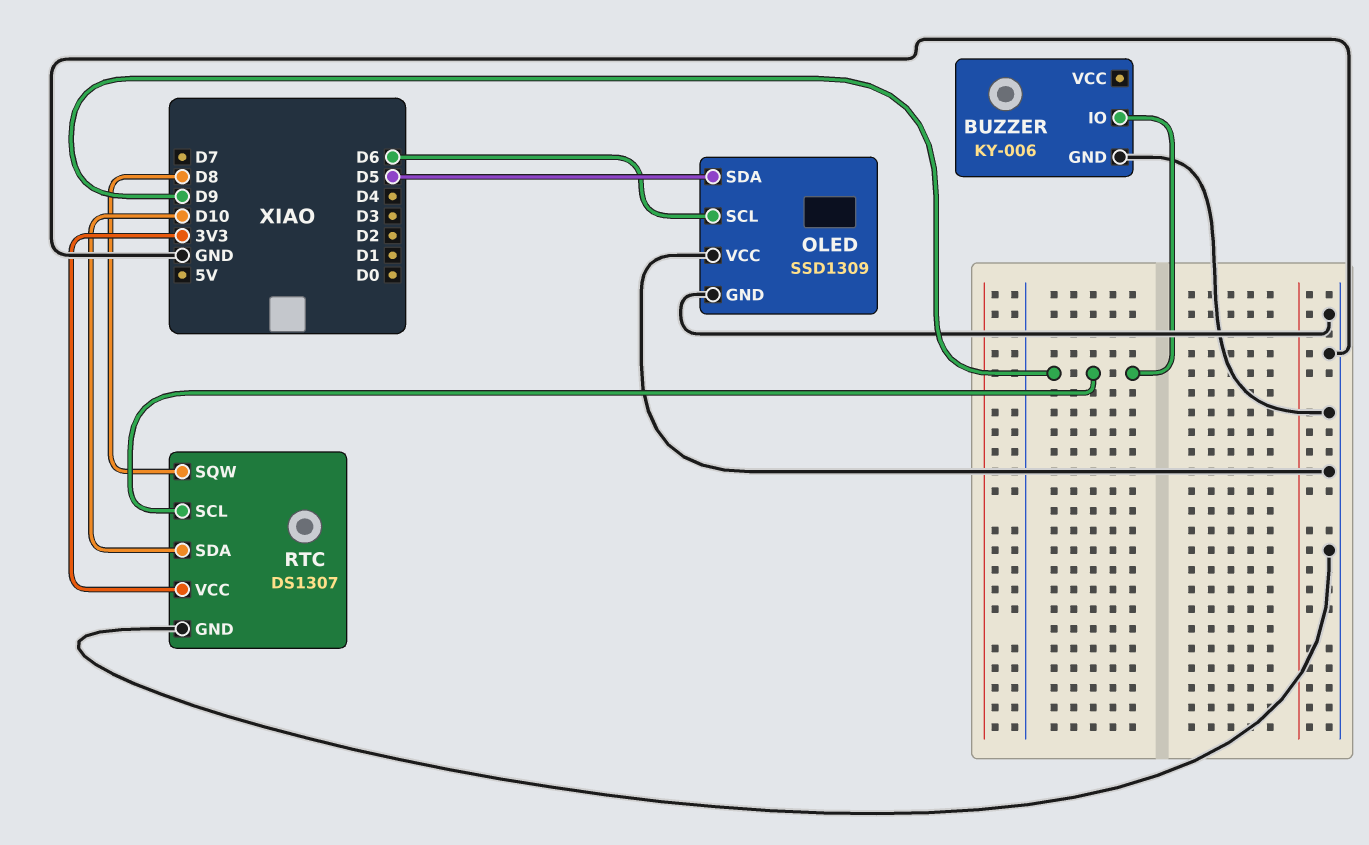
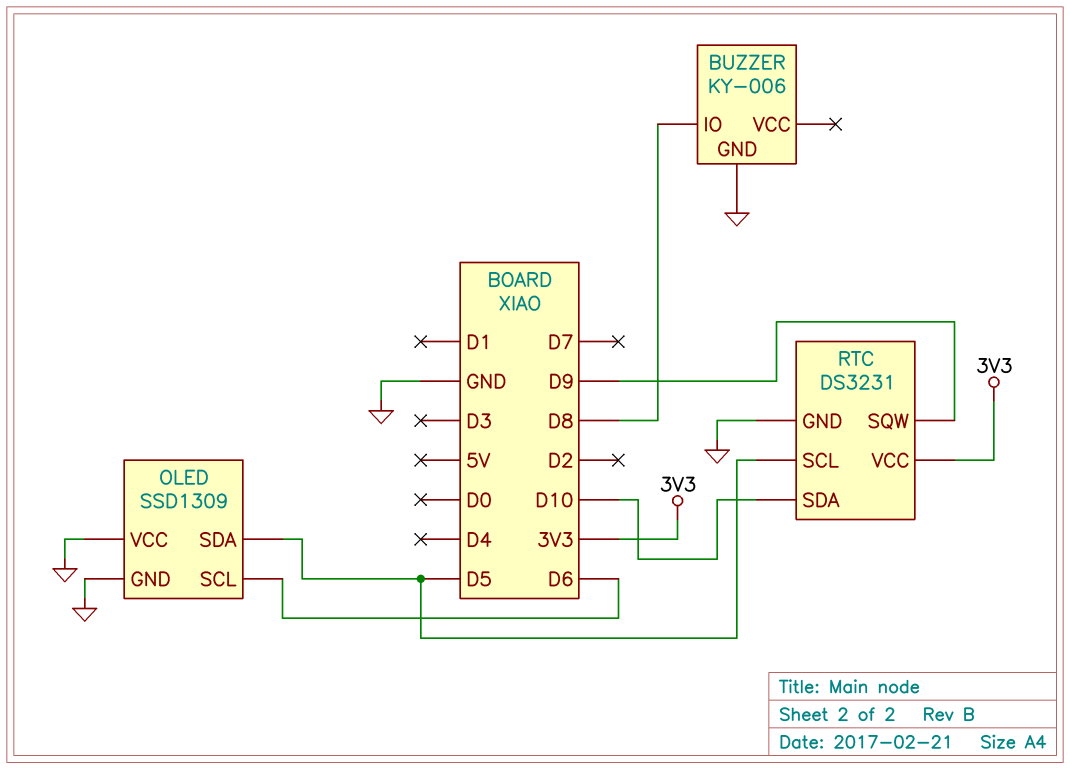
BUZZER pin IO: D9 -> D8
RTC: DS1307 -> DS3231
RTC pin SCL: D9 -> D5
RTC pin SQW: D8 -> D9

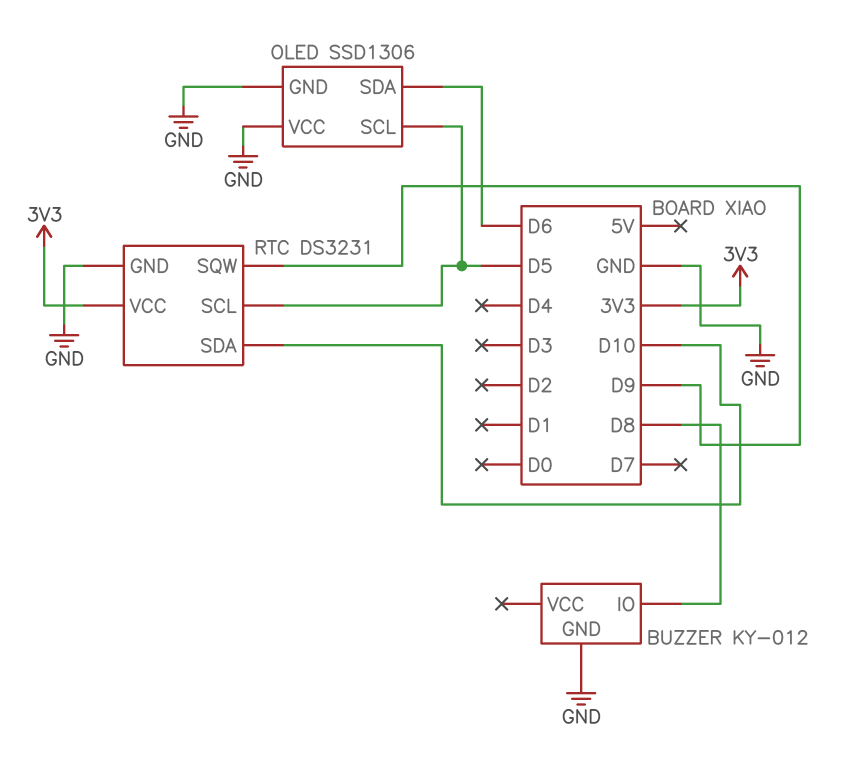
BUZZER: KY-006 -> KY-012
OLED: SSD1309 -> SSD1306
OLED pin SCL: D6 -> D5
OLED pin SDA: D5 -> D6

